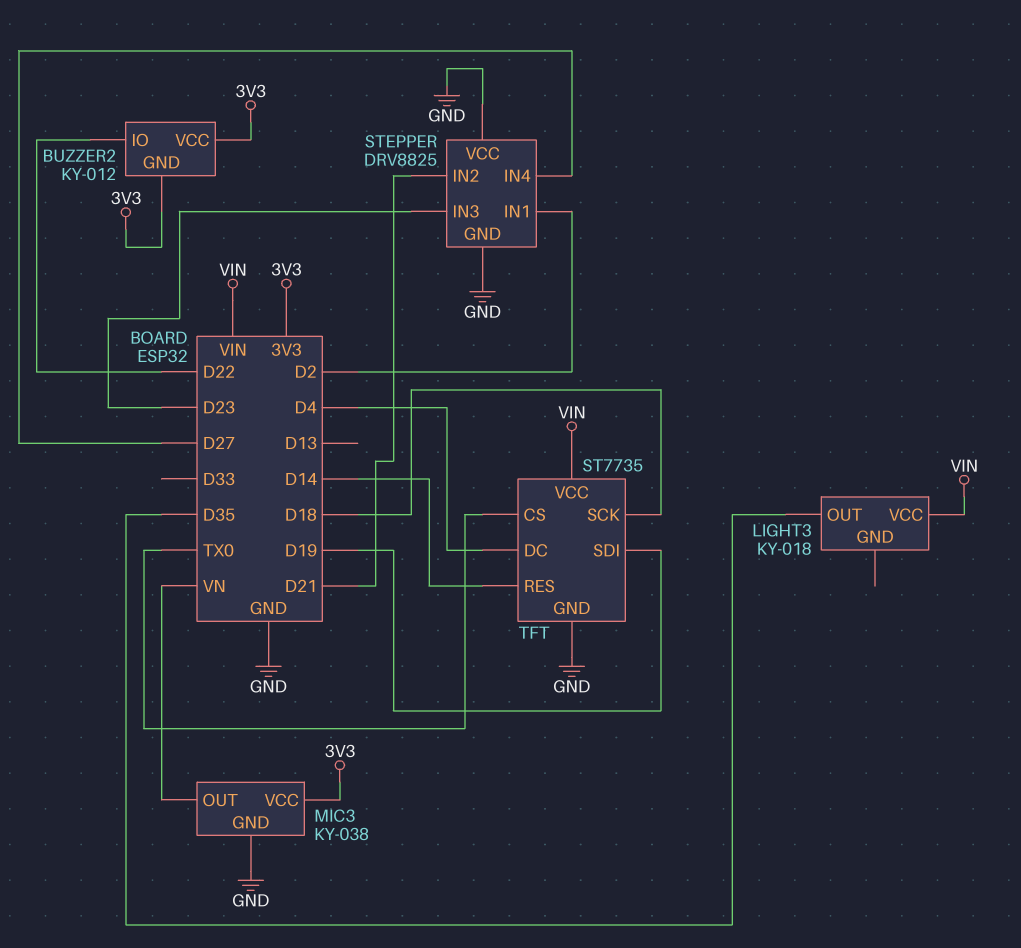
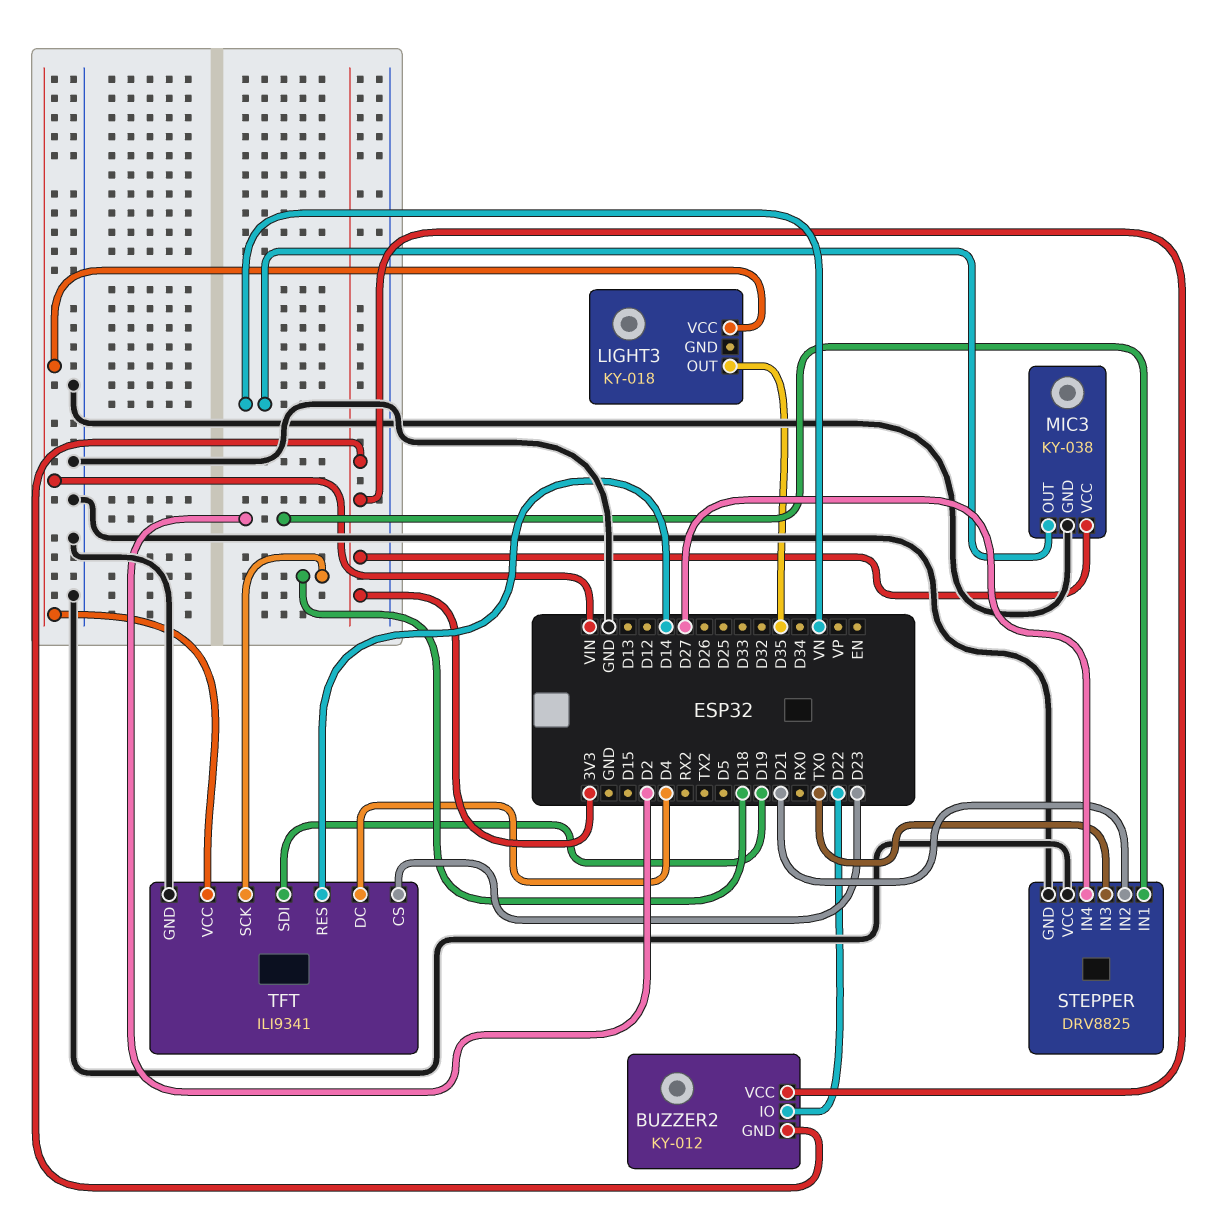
STEPPER pin IN3: D23 -> TX0
TFT: ST7735 -> ILI9341
TFT pin CS: TX0 -> D23

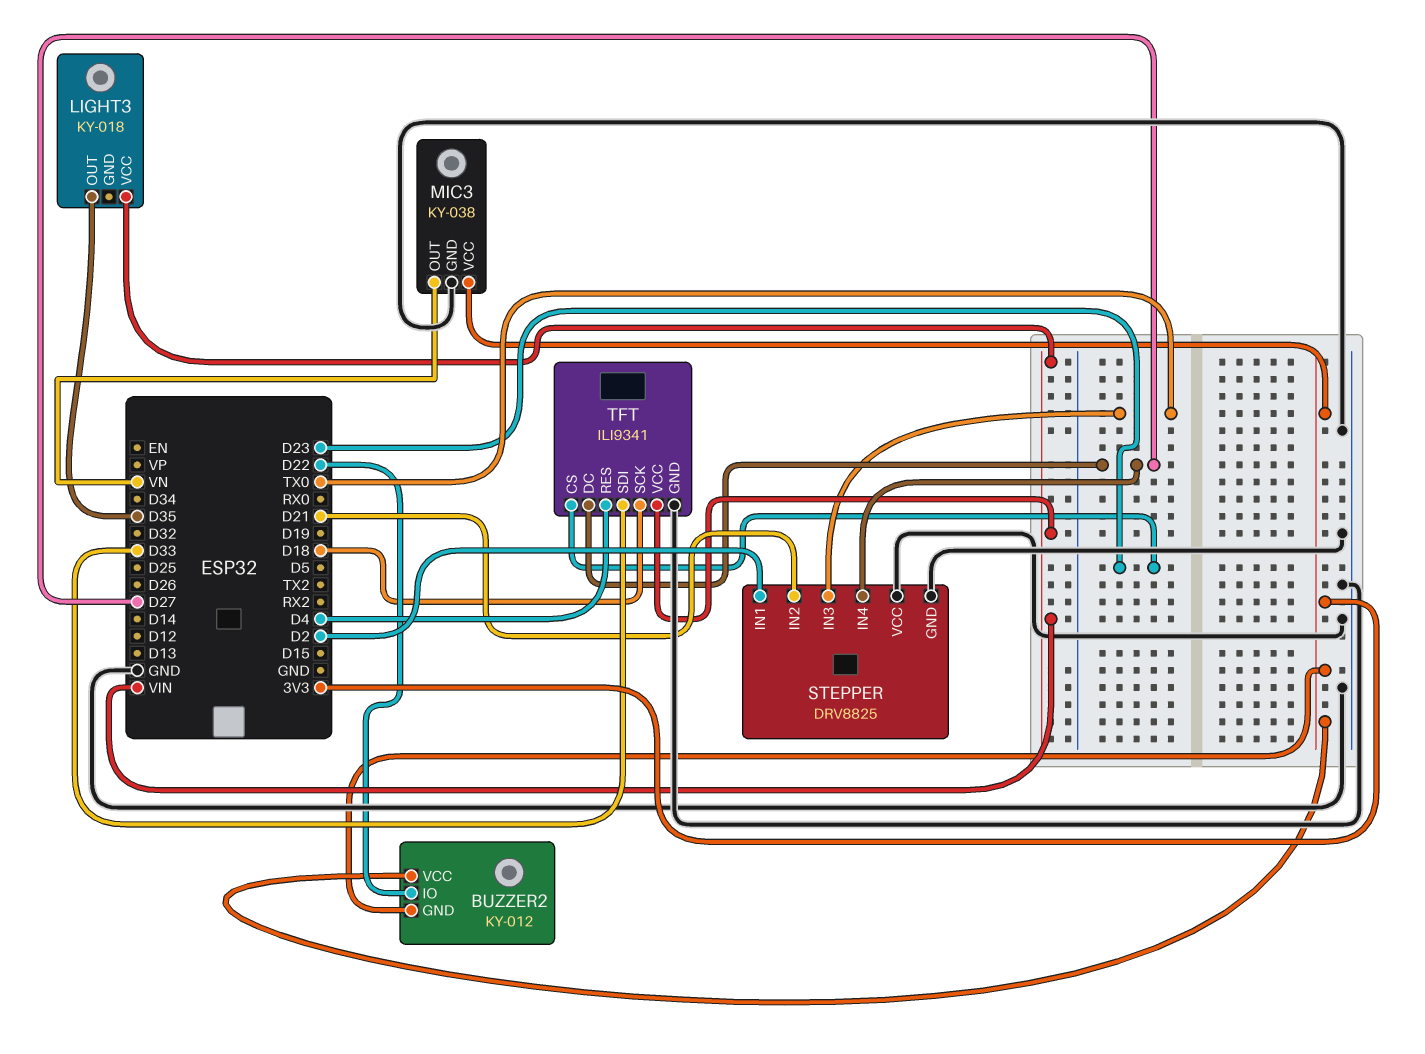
TFT pin DC: D4 -> D27
TFT pin RES: D14 -> D4
TFT pin SDI: D19 -> D33

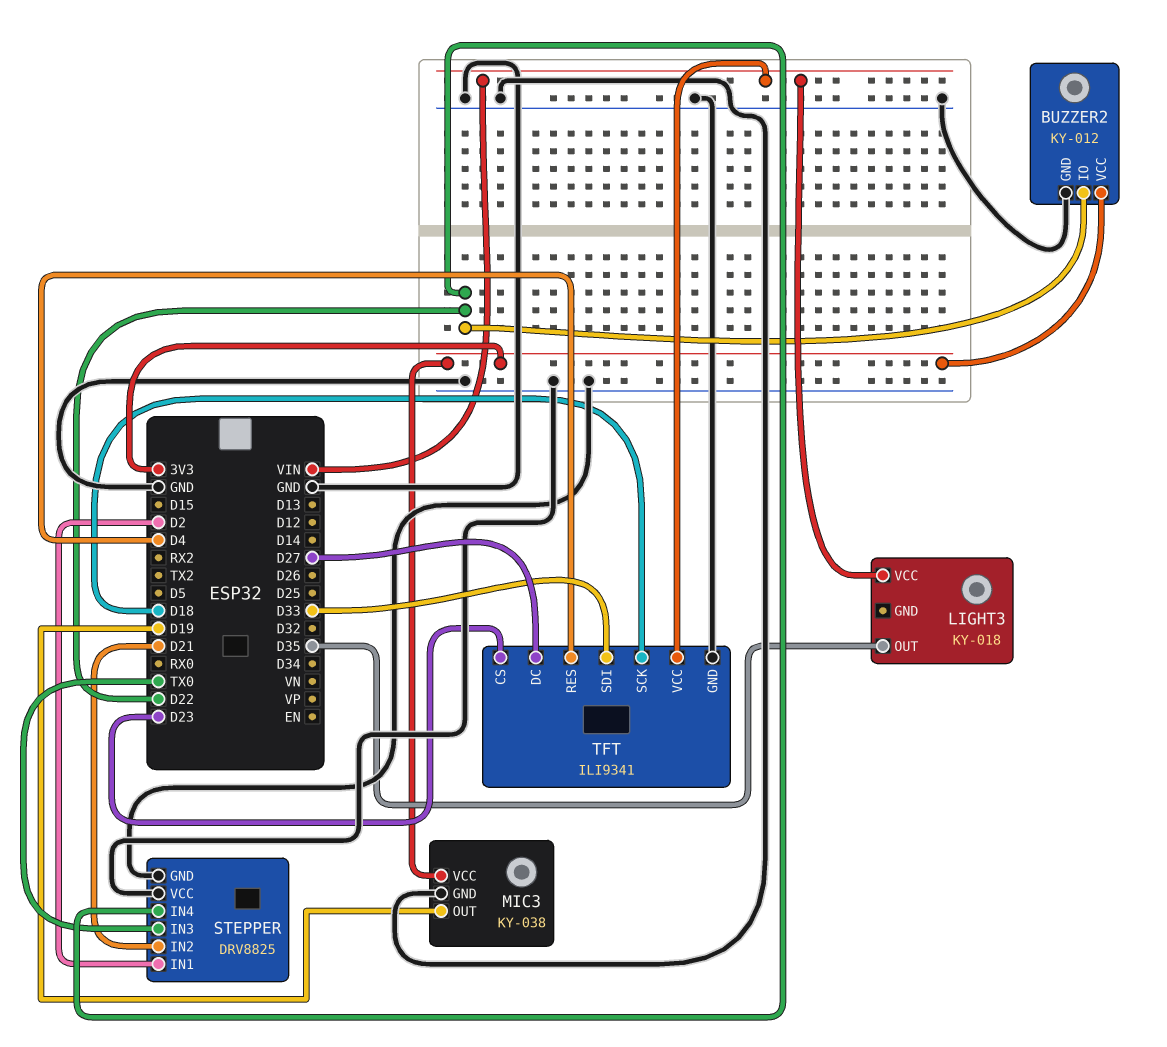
BUZZER2 pin GND: 3V3 -> GND
MIC3 pin OUT: VN -> D19
STEPPER pin IN4: D27 -> D22

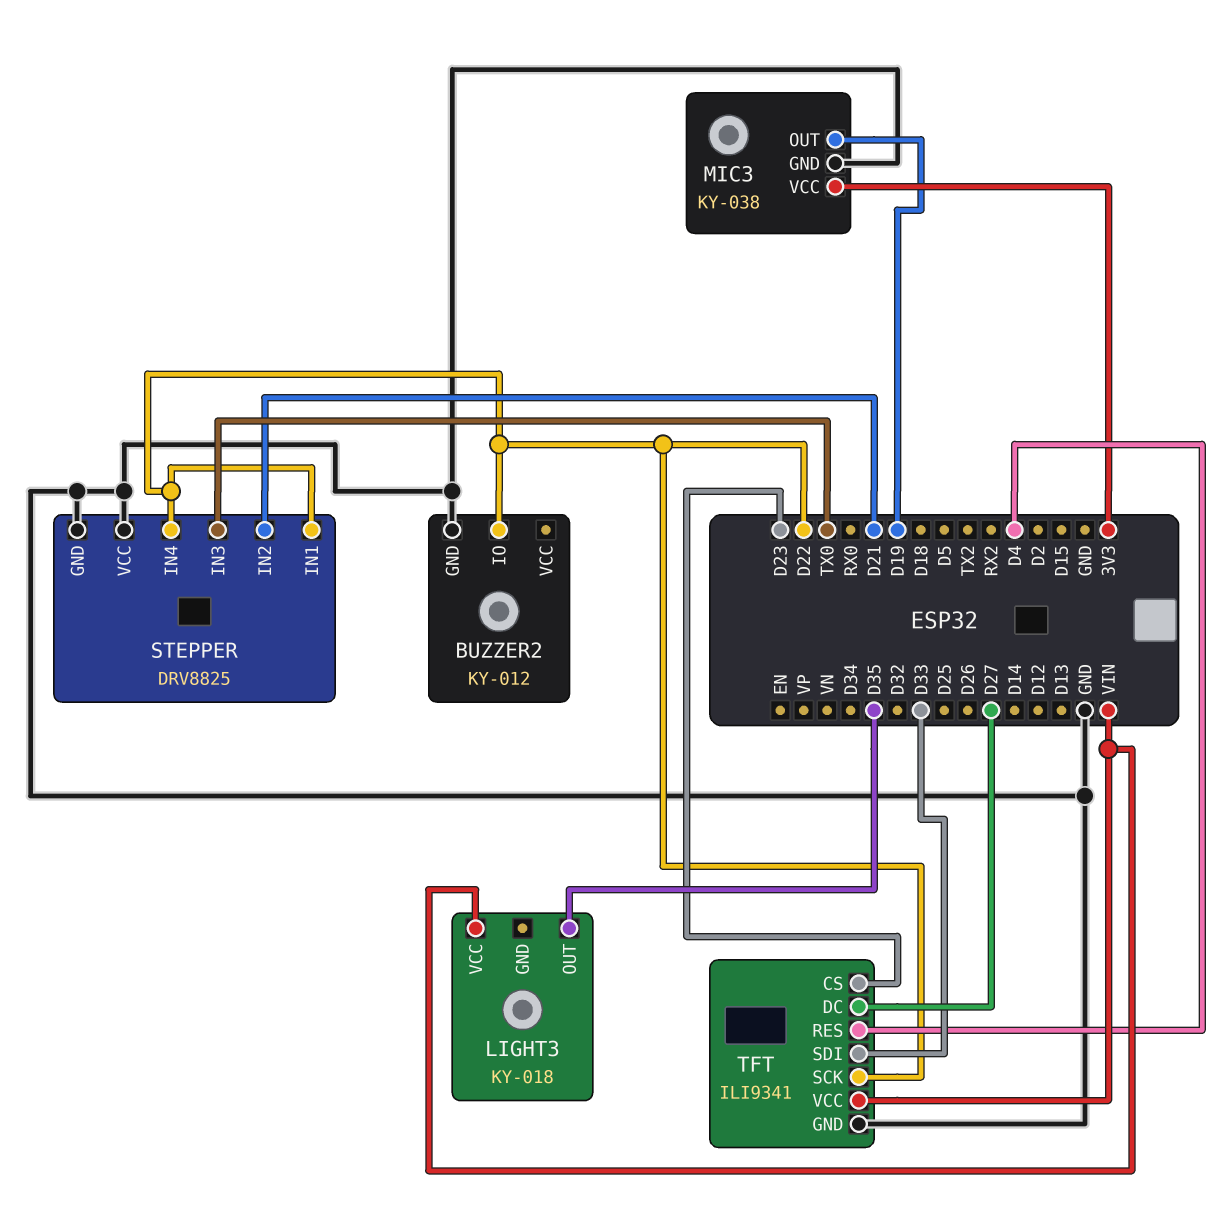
BUZZER2 pin VCC: 3V3 -> none
STEPPER pin IN1: D2 -> D22
TFT pin SCK: D18 -> D22

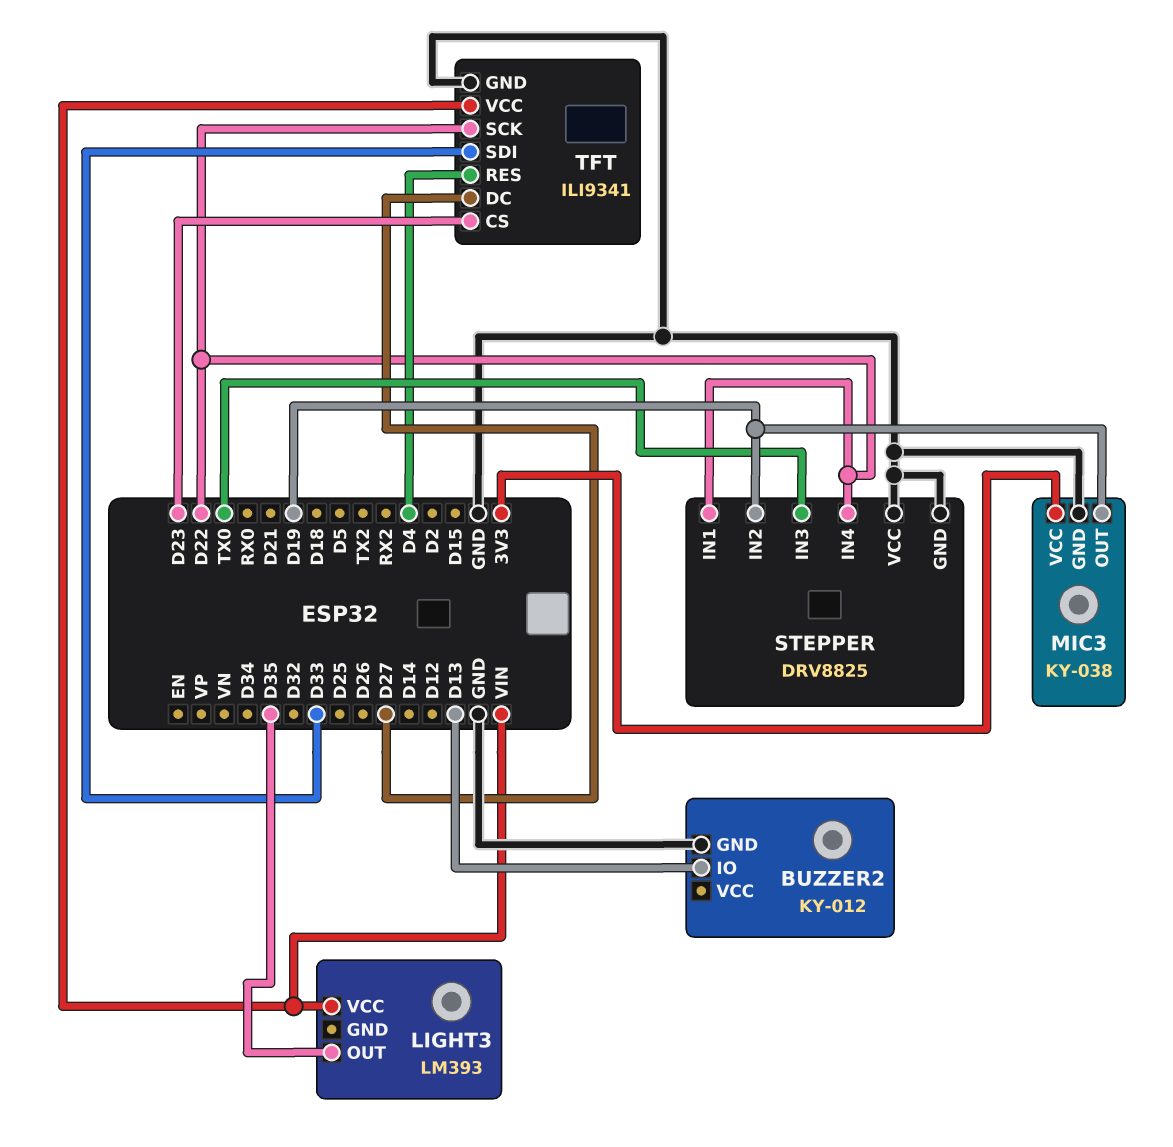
BUZZER2 pin IO: D22 -> D13
LIGHT3: KY-018 -> LM393
STEPPER pin IN2: D21 -> D19

